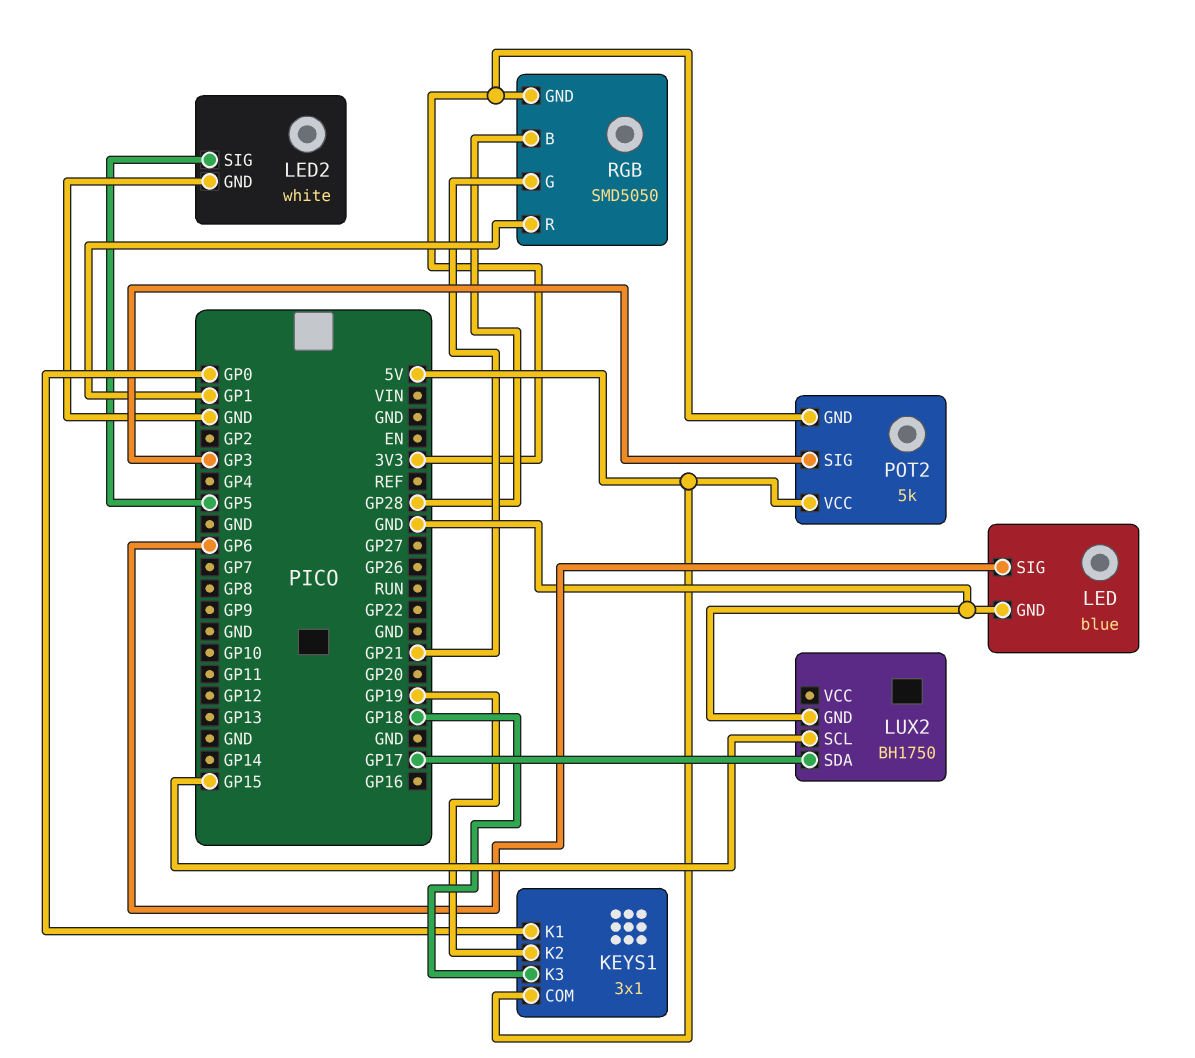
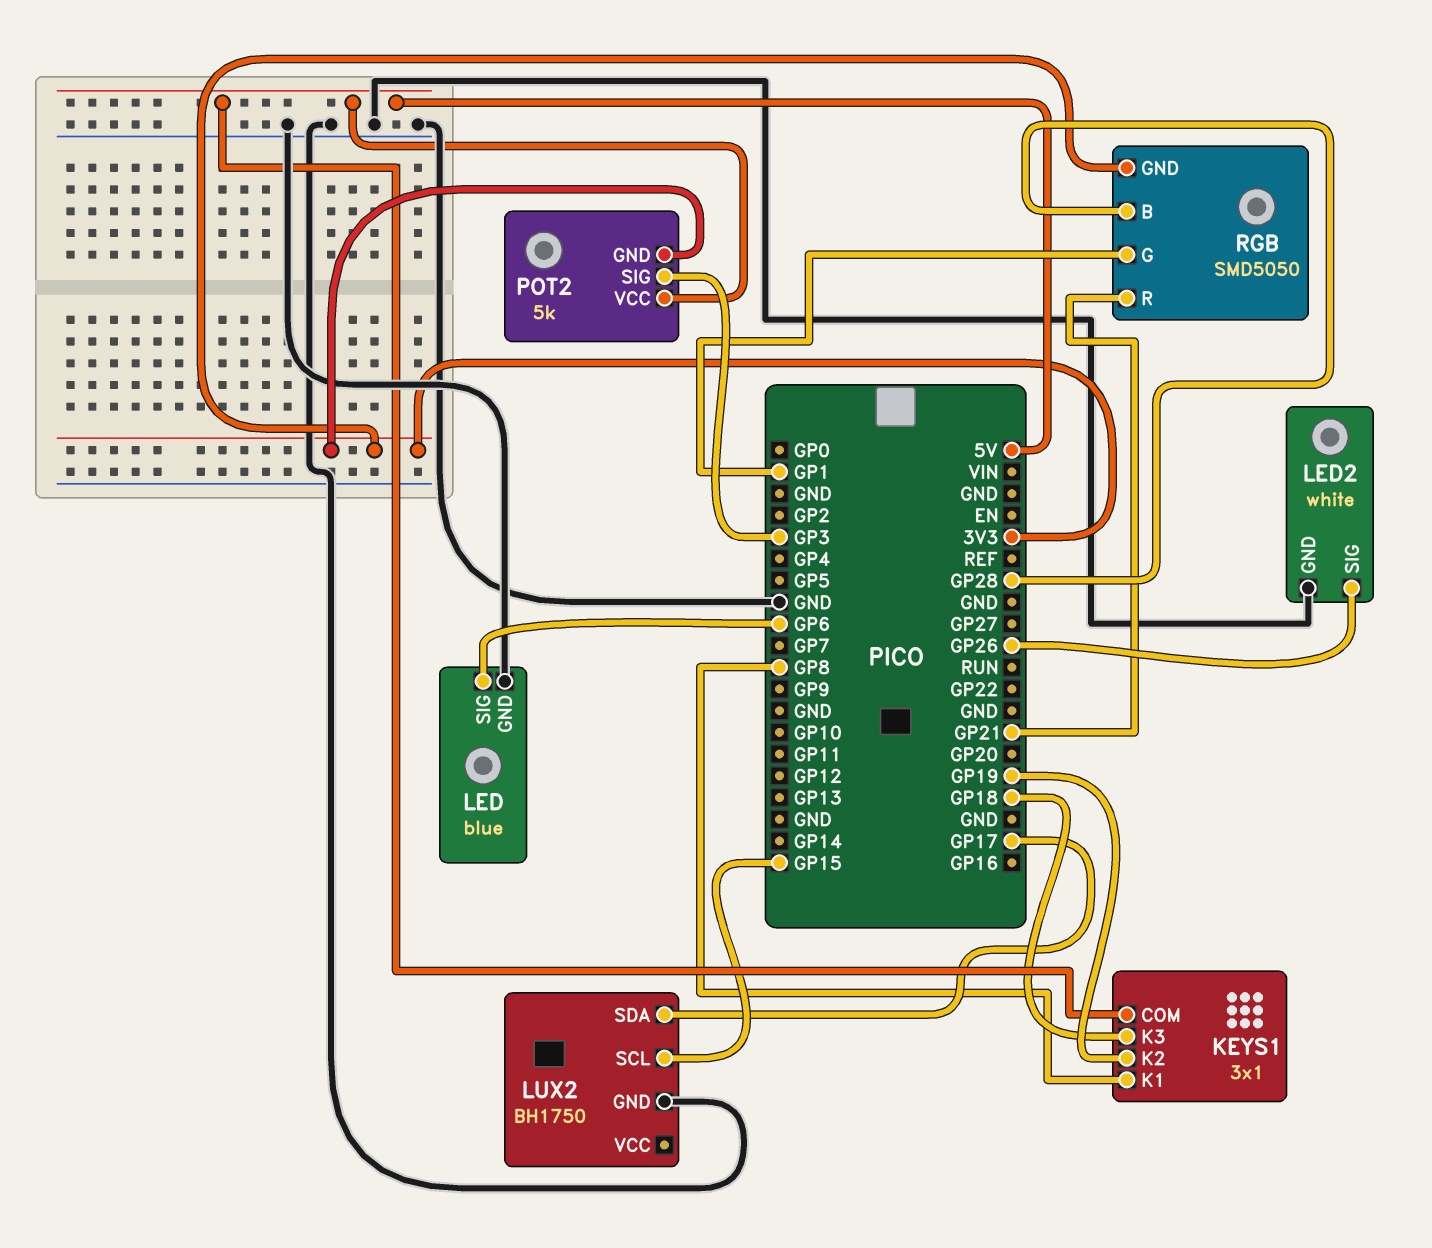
KEYS1 pin K1: GP0 -> GP8
LED2 pin SIG: GP5 -> GP26
RGB pin G: GP21 -> GP1
RGB pin R: GP1 -> GP21

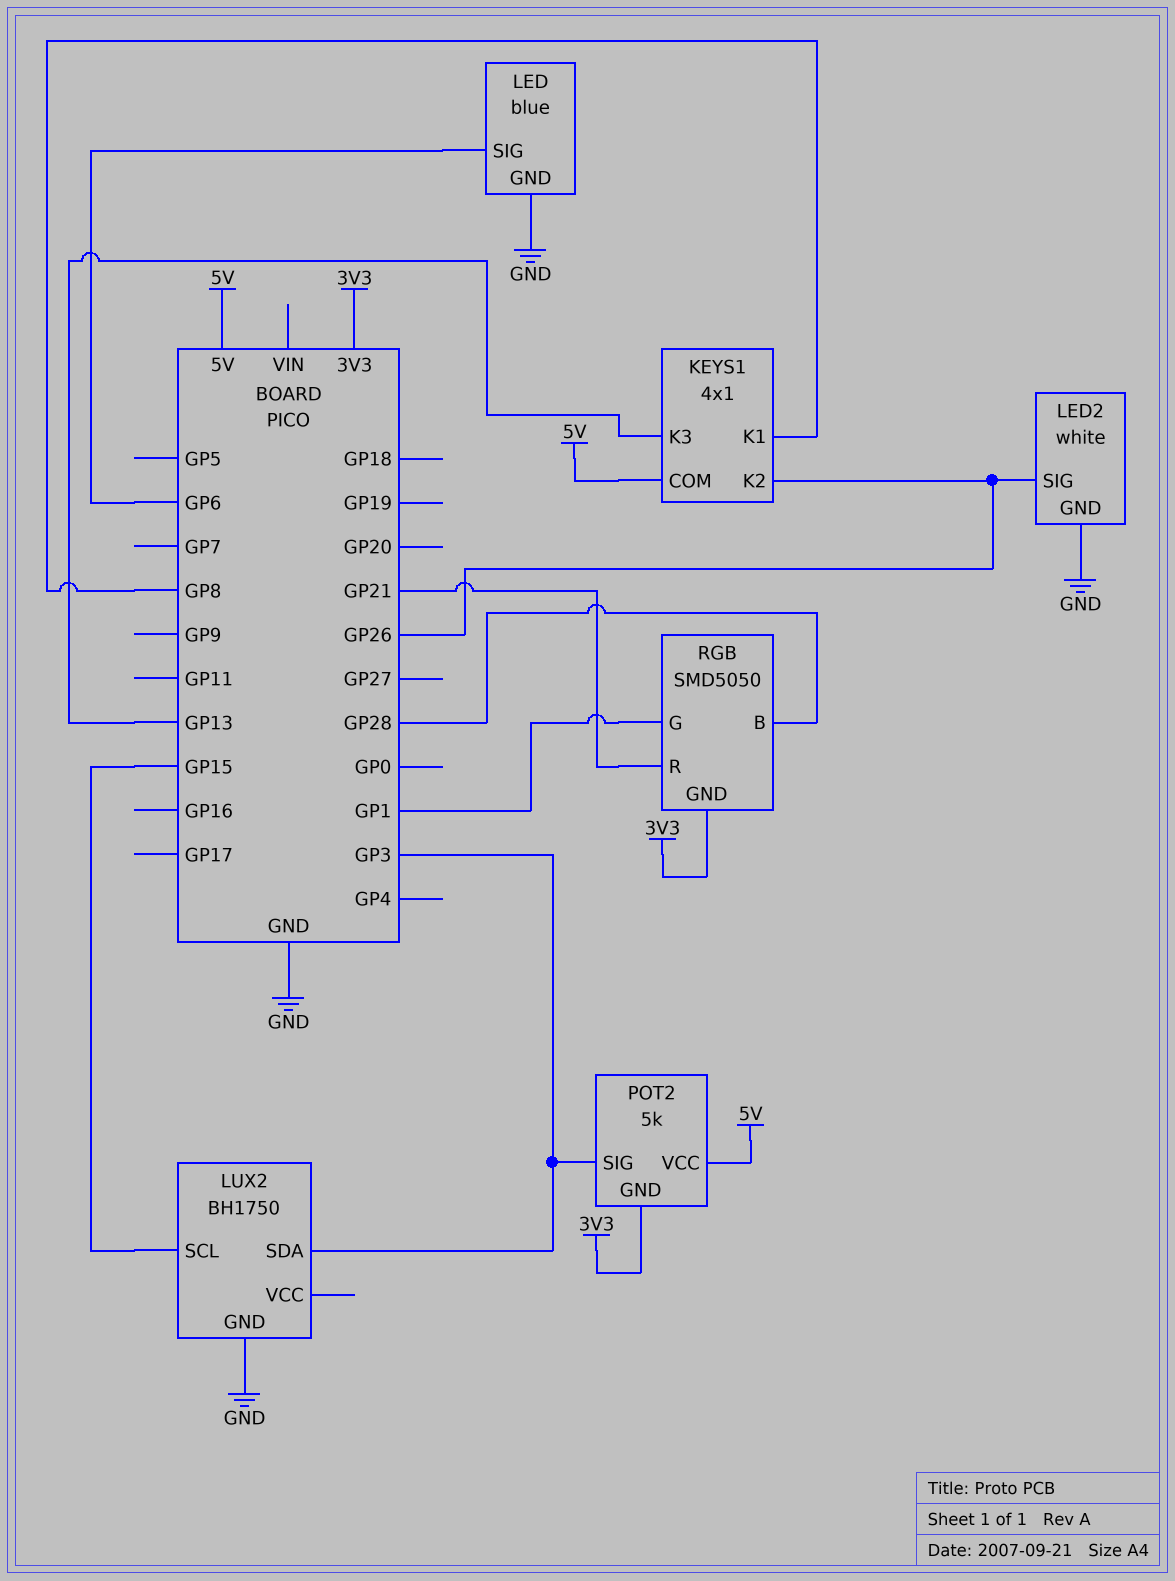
KEYS1: 3x1 -> 4x1
KEYS1 pin K2: GP19 -> GP26
KEYS1 pin K3: GP18 -> GP13
LUX2 pin SDA: GP17 -> GP3

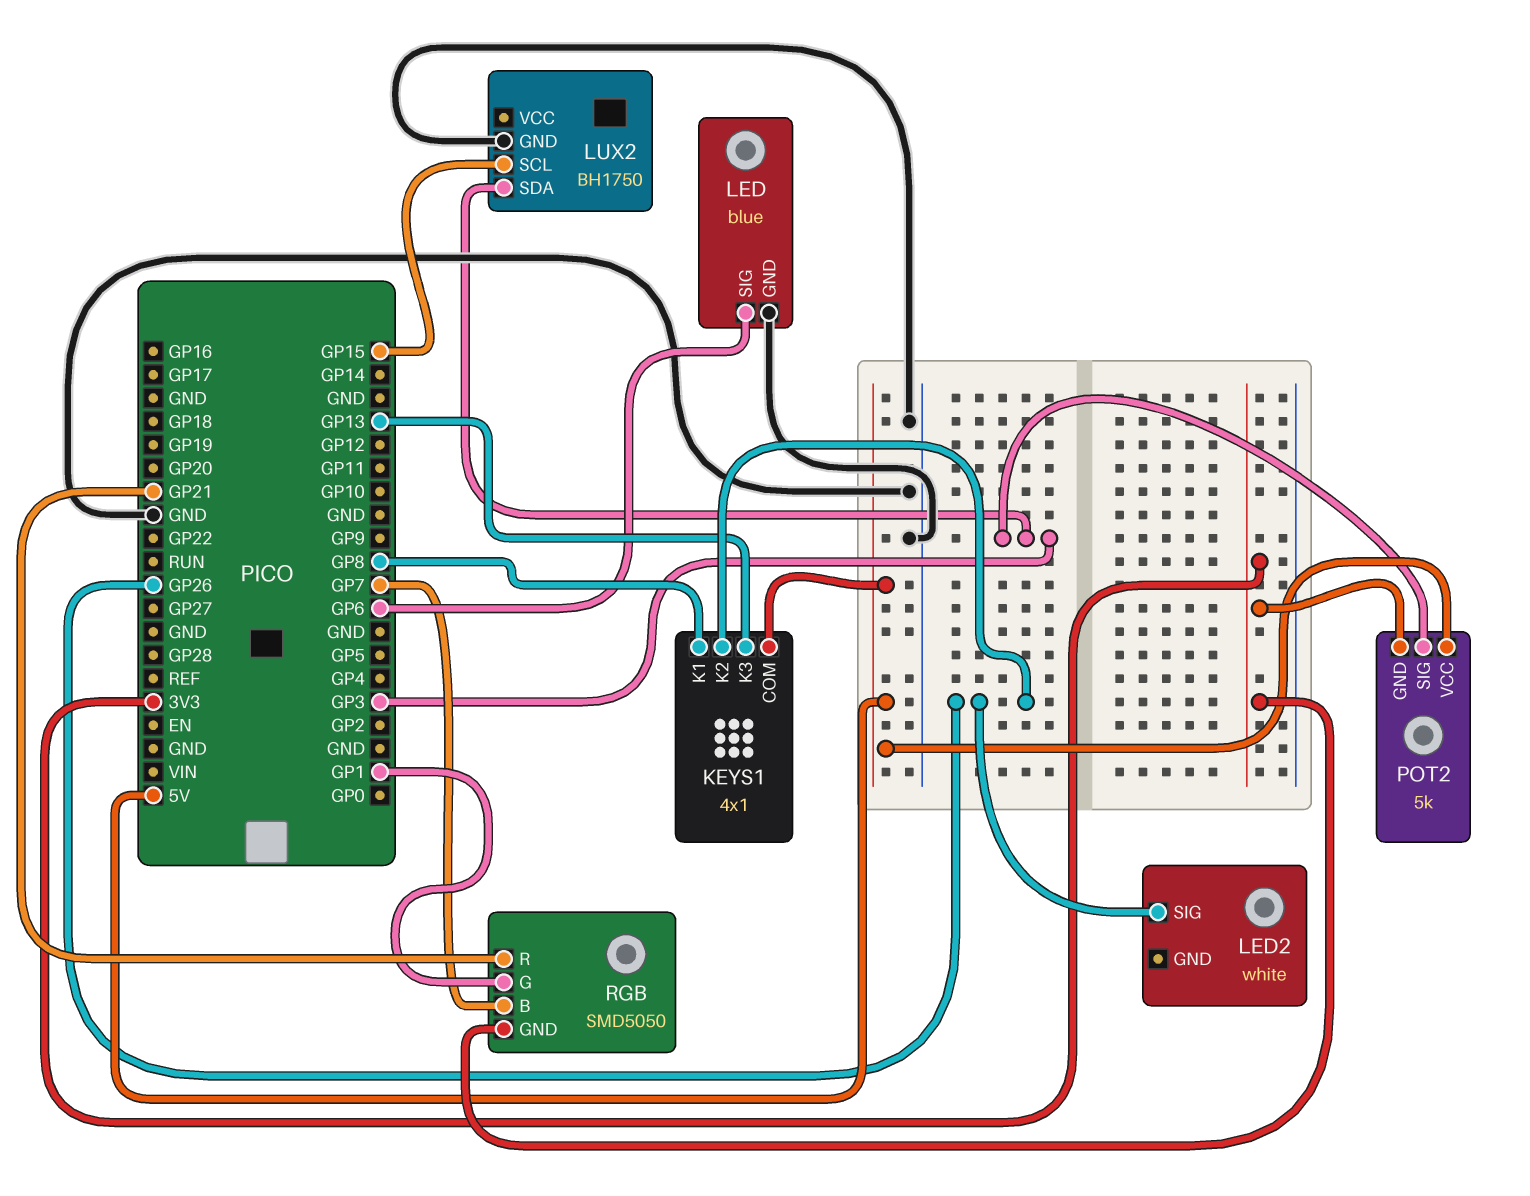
LED2 pin GND: GND -> none
RGB pin B: GP28 -> GP7

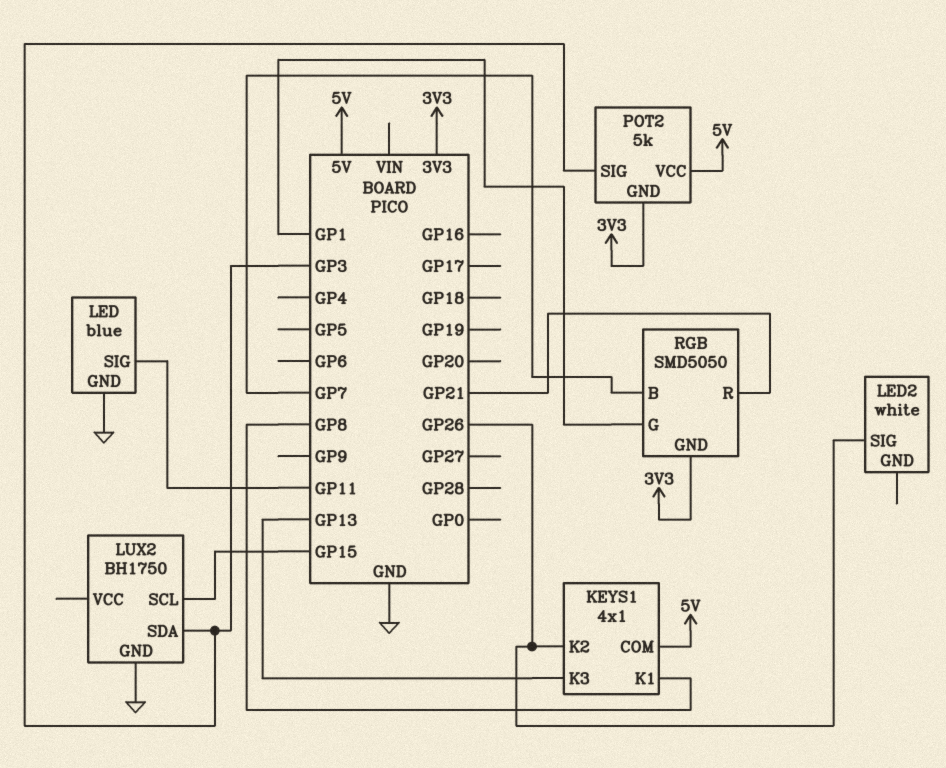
LED pin SIG: GP6 -> GP11

